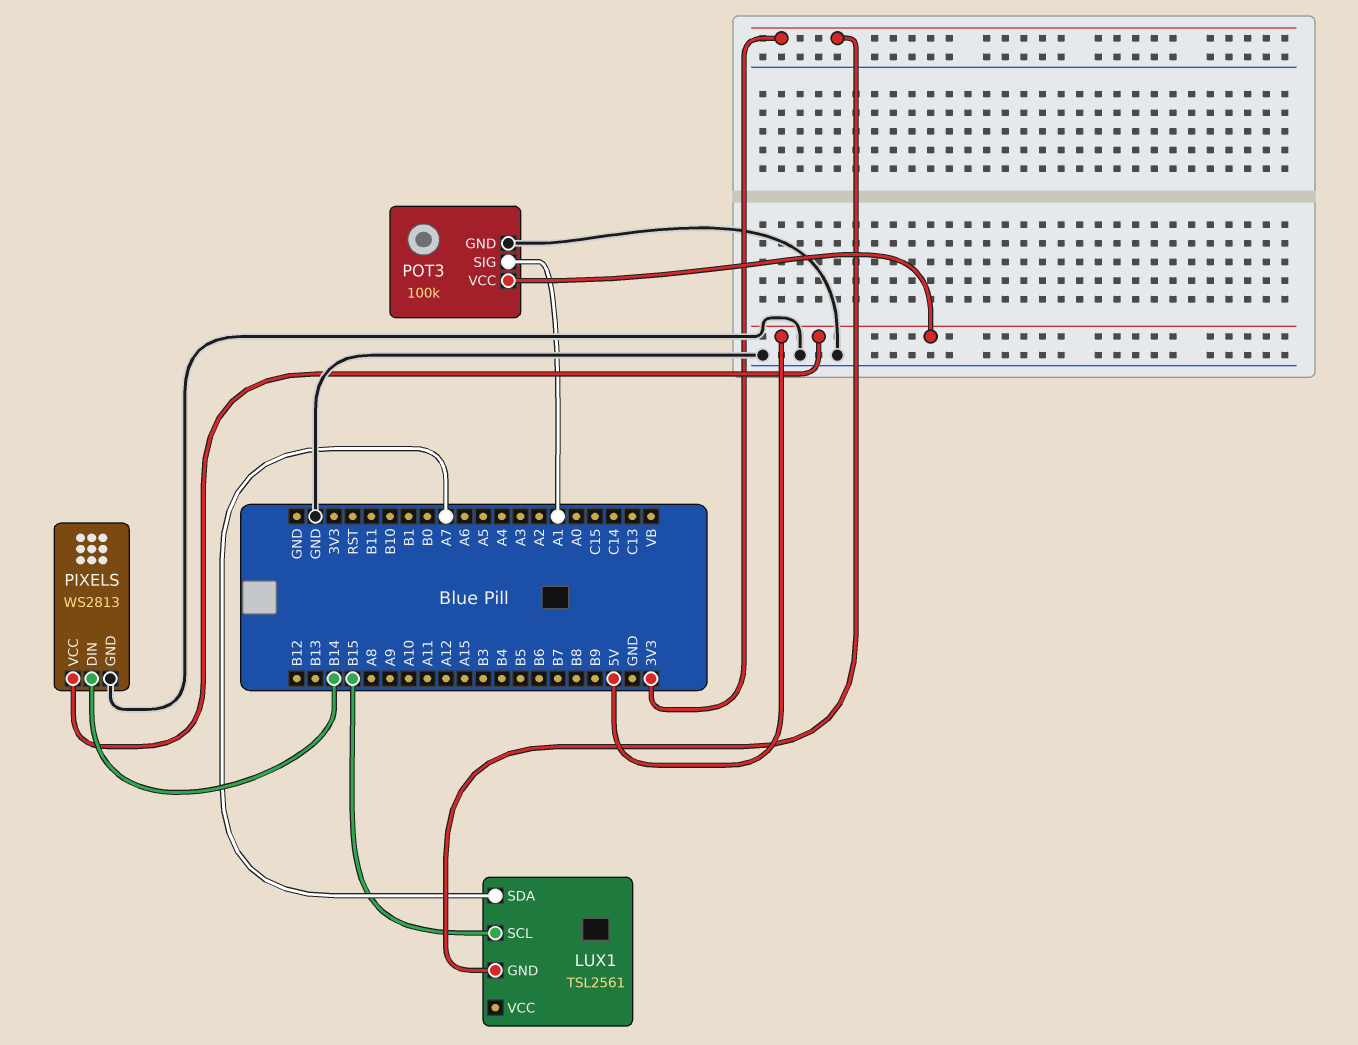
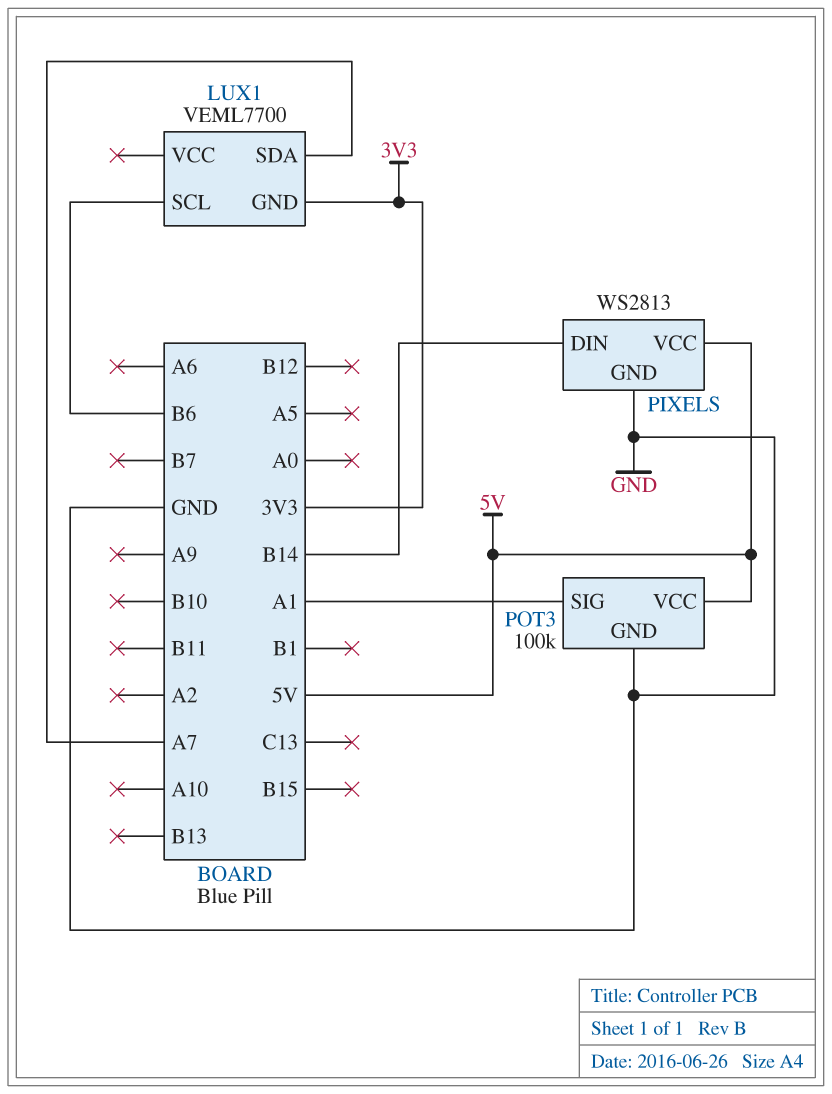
LUX1: TSL2561 -> VEML7700
LUX1 pin SCL: B15 -> B6

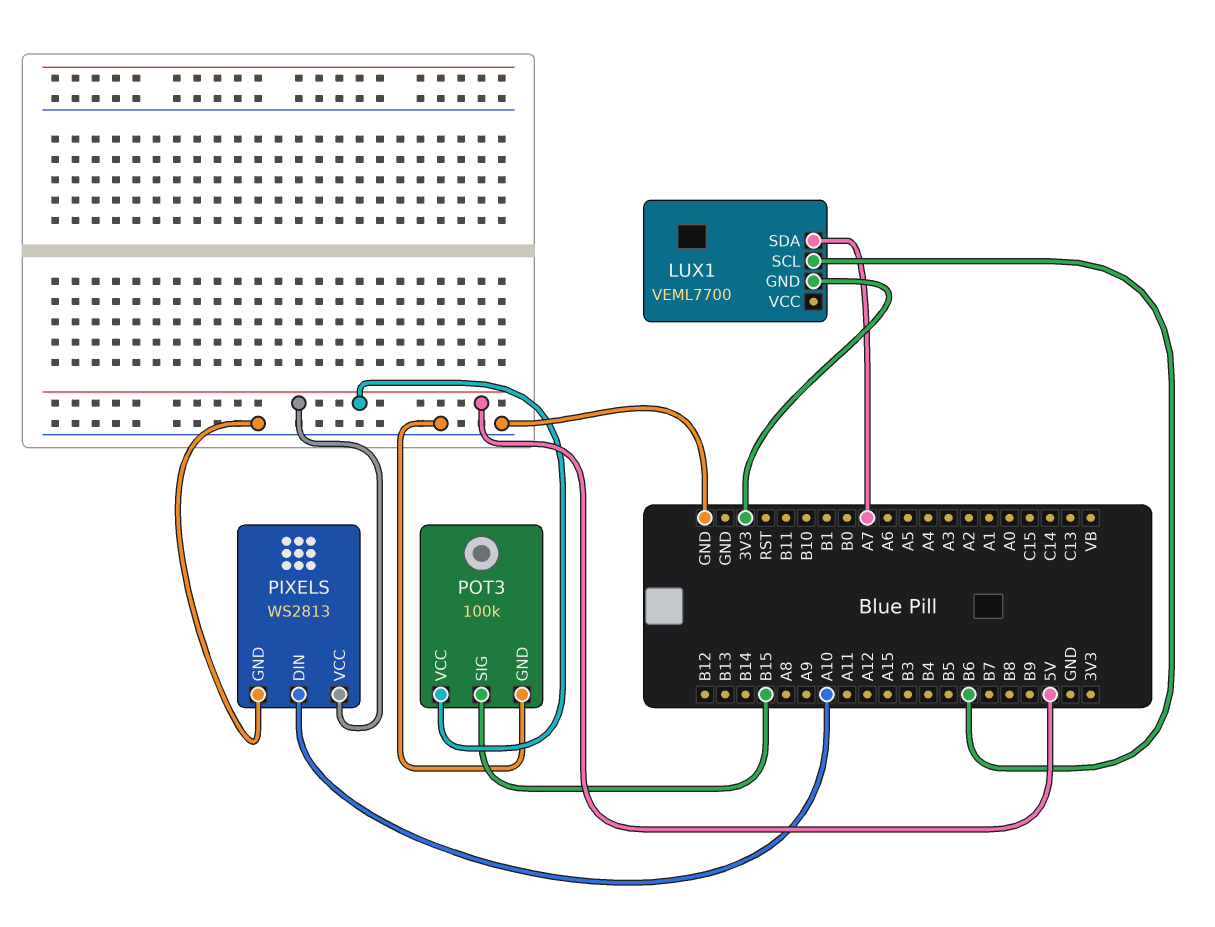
PIXELS pin DIN: B14 -> A10
POT3 pin SIG: A1 -> B15

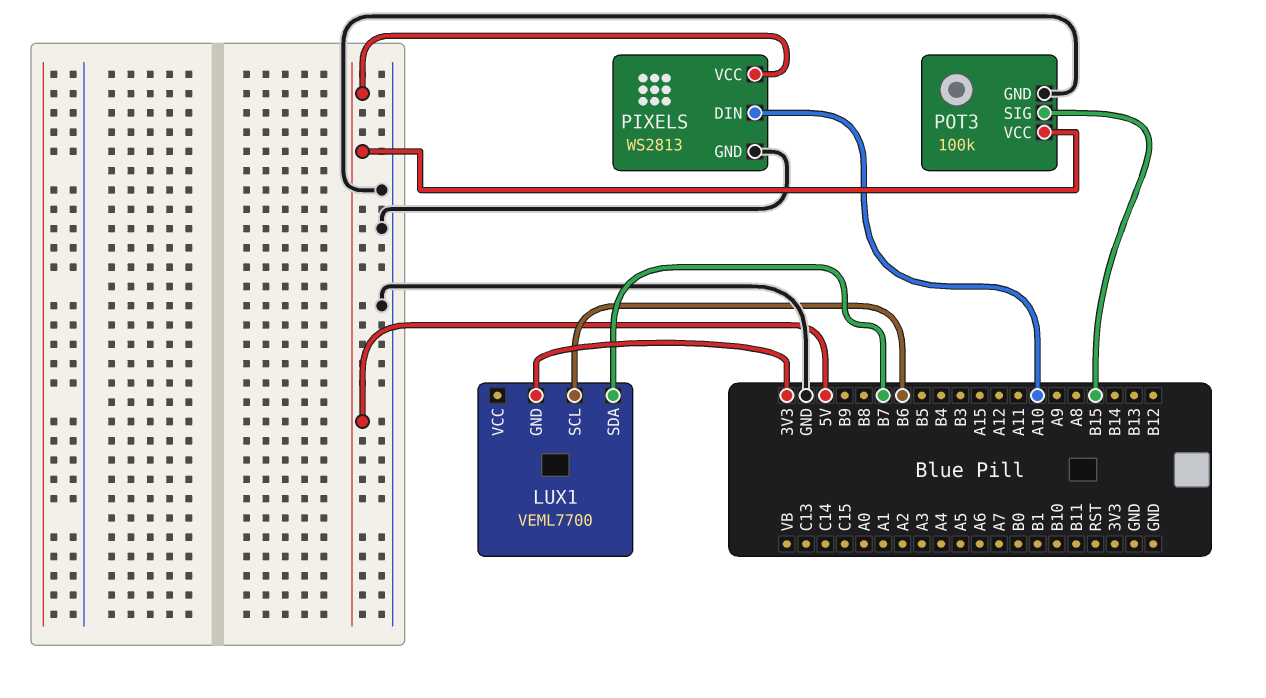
LUX1 pin SDA: A7 -> B7

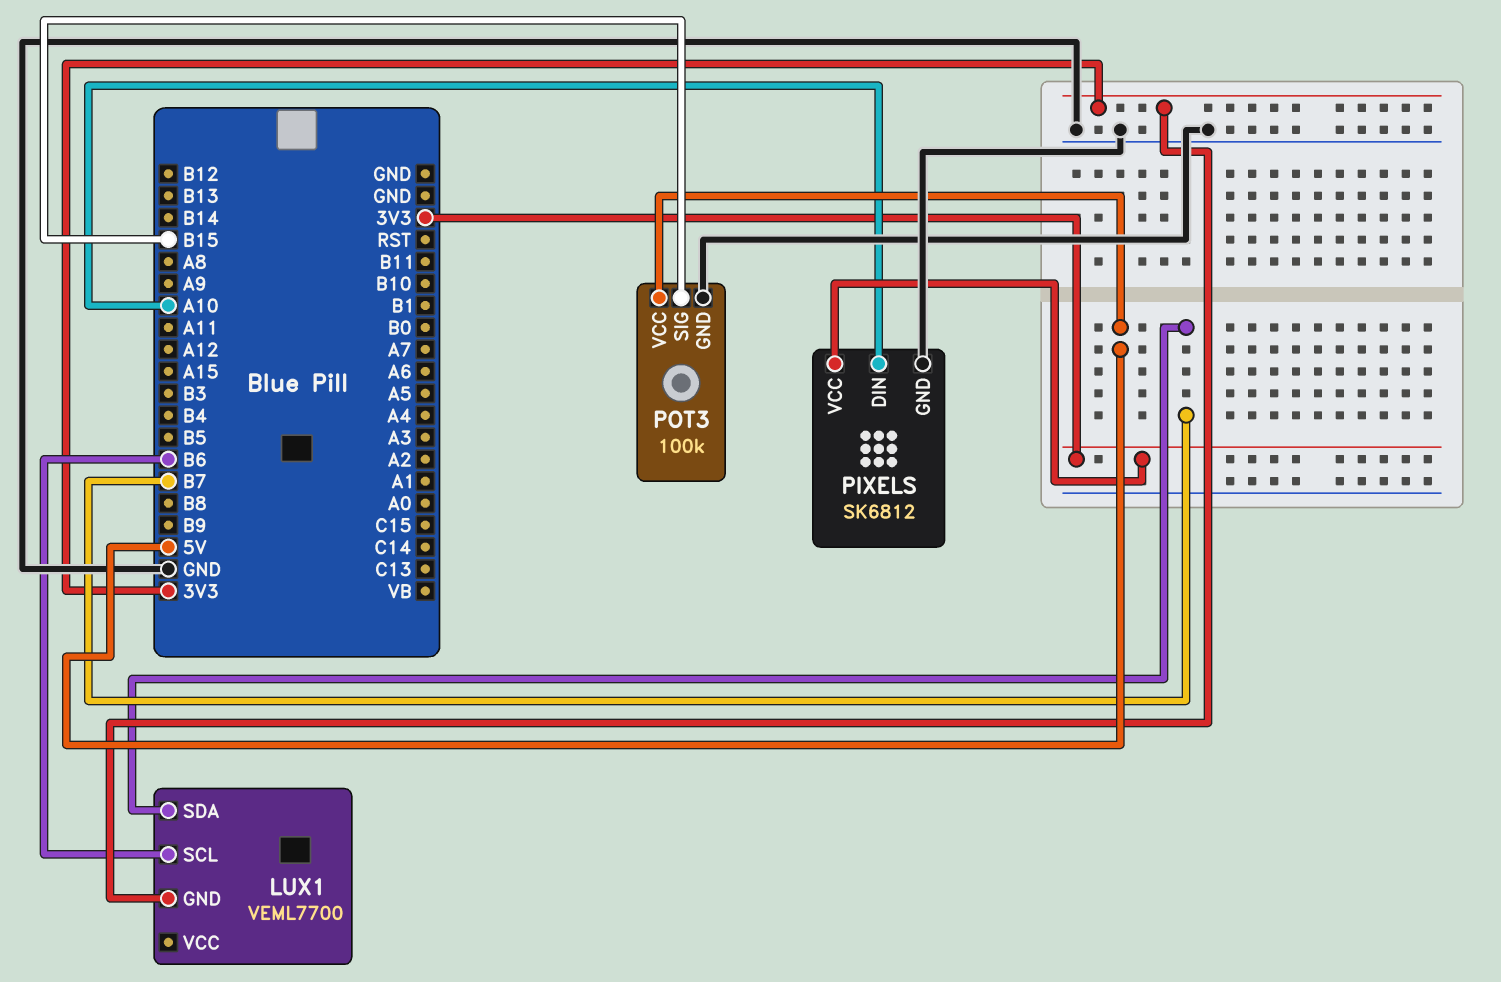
PIXELS: WS2813 -> SK6812
PIXELS pin VCC: 5V -> 3V3

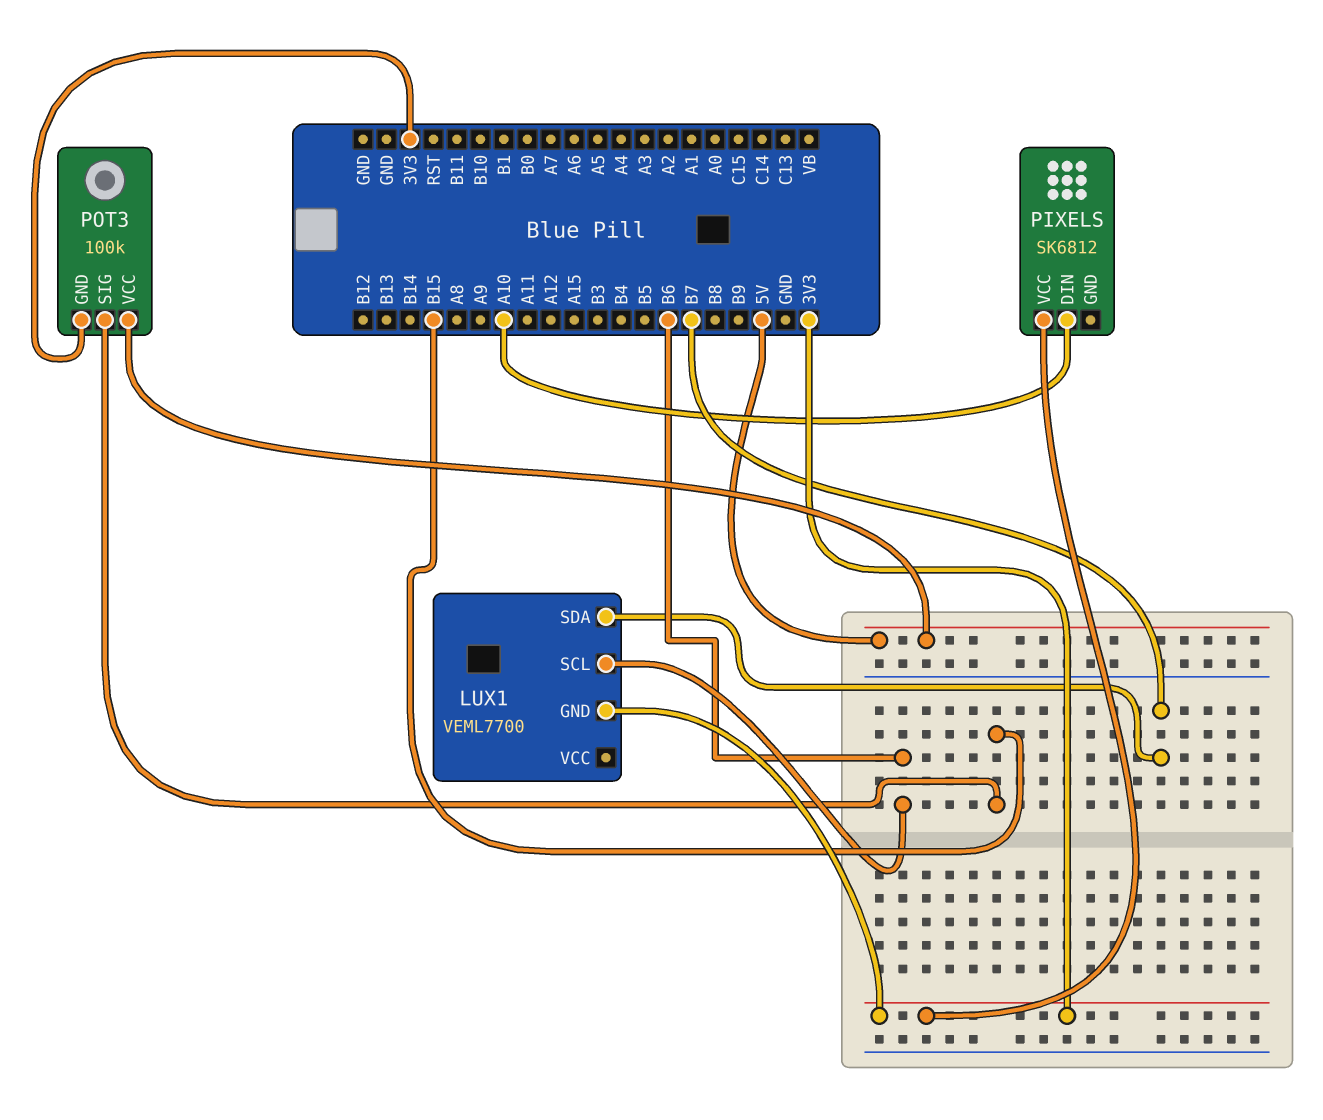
PIXELS pin GND: GND -> none
POT3 pin GND: GND -> 3V3

